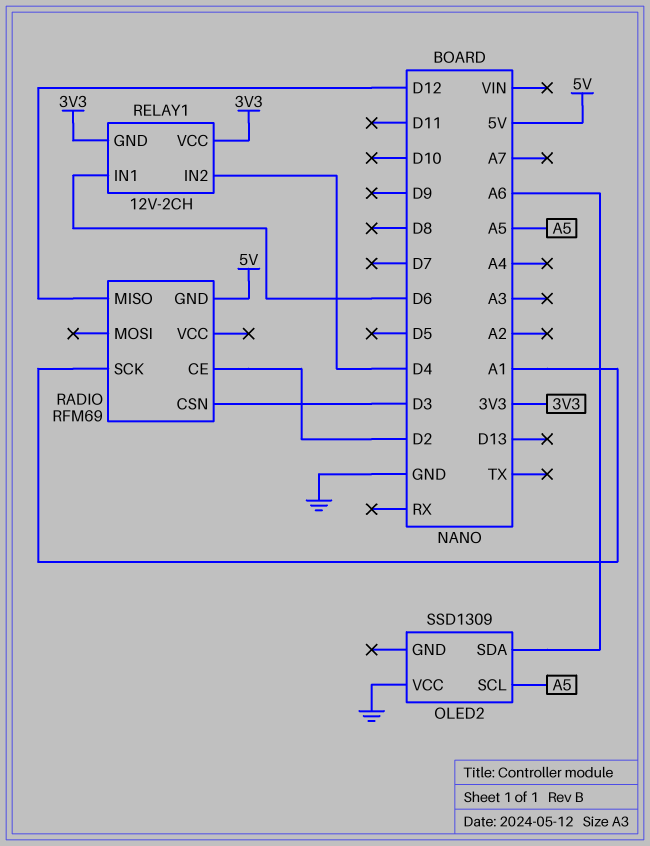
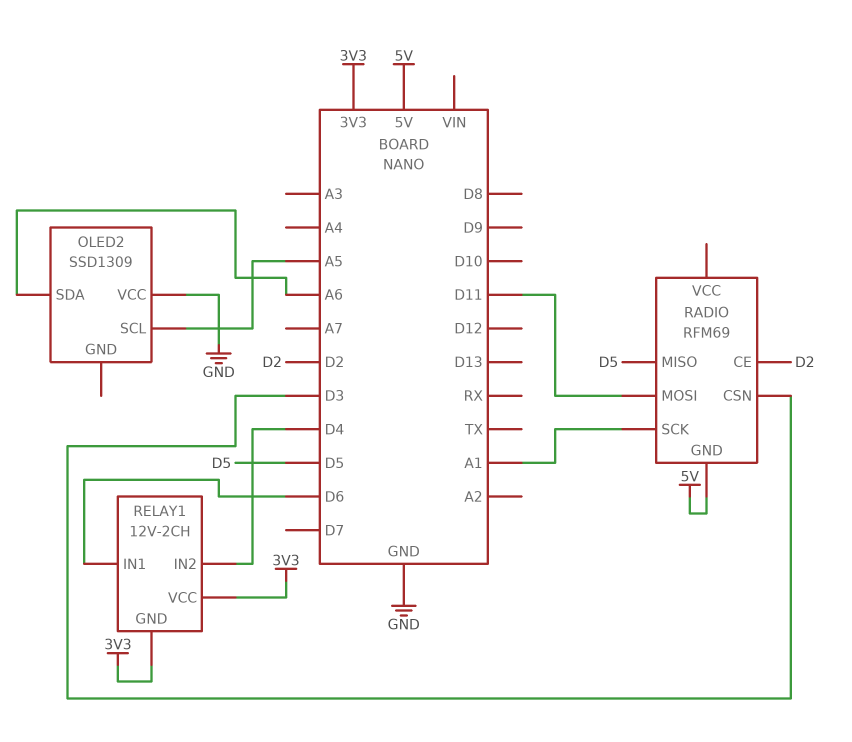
RADIO pin MISO: D12 -> D5
RADIO pin MOSI: none -> D11

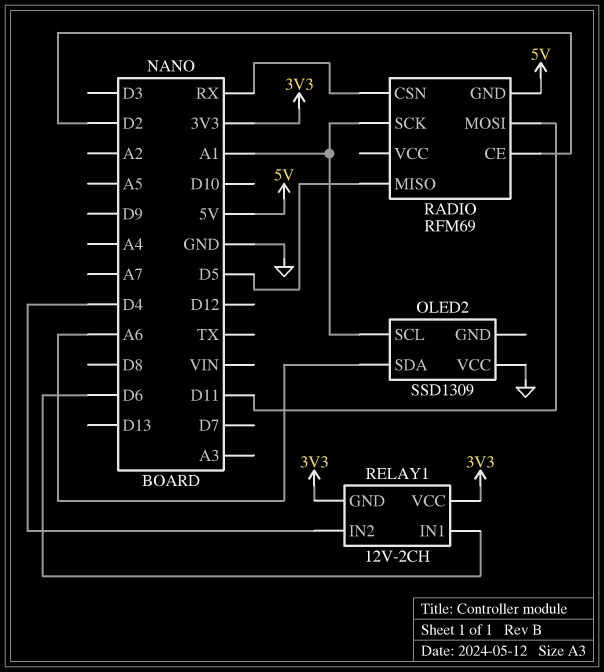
OLED2 pin SCL: A5 -> A1
RADIO pin CSN: D3 -> RX

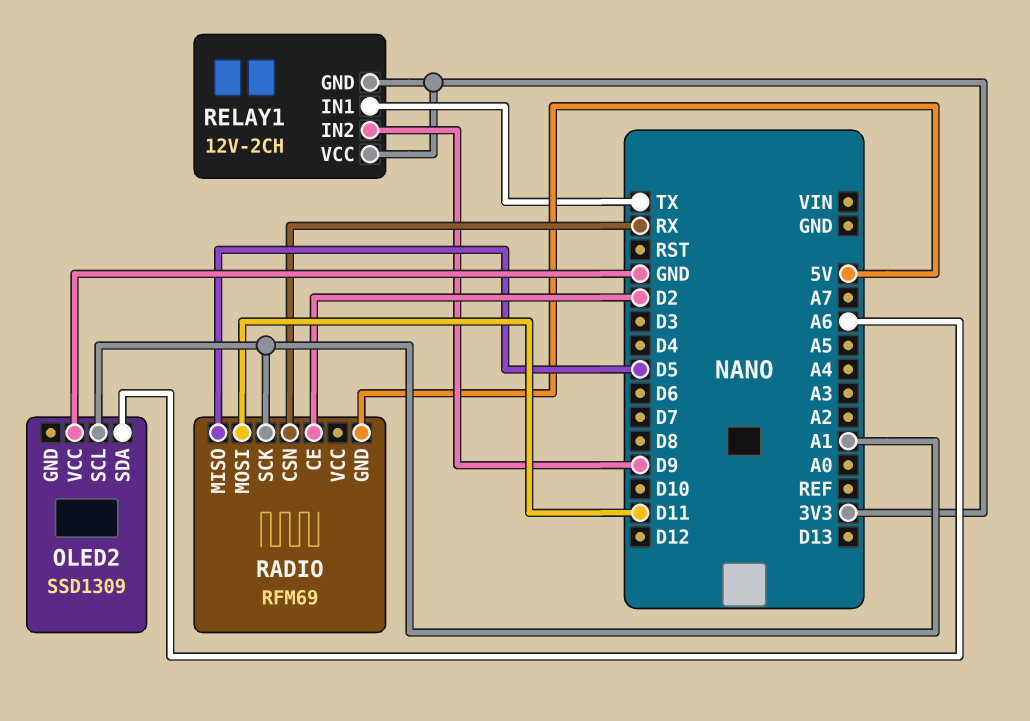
RELAY1 pin IN1: D6 -> TX
RELAY1 pin IN2: D4 -> D9

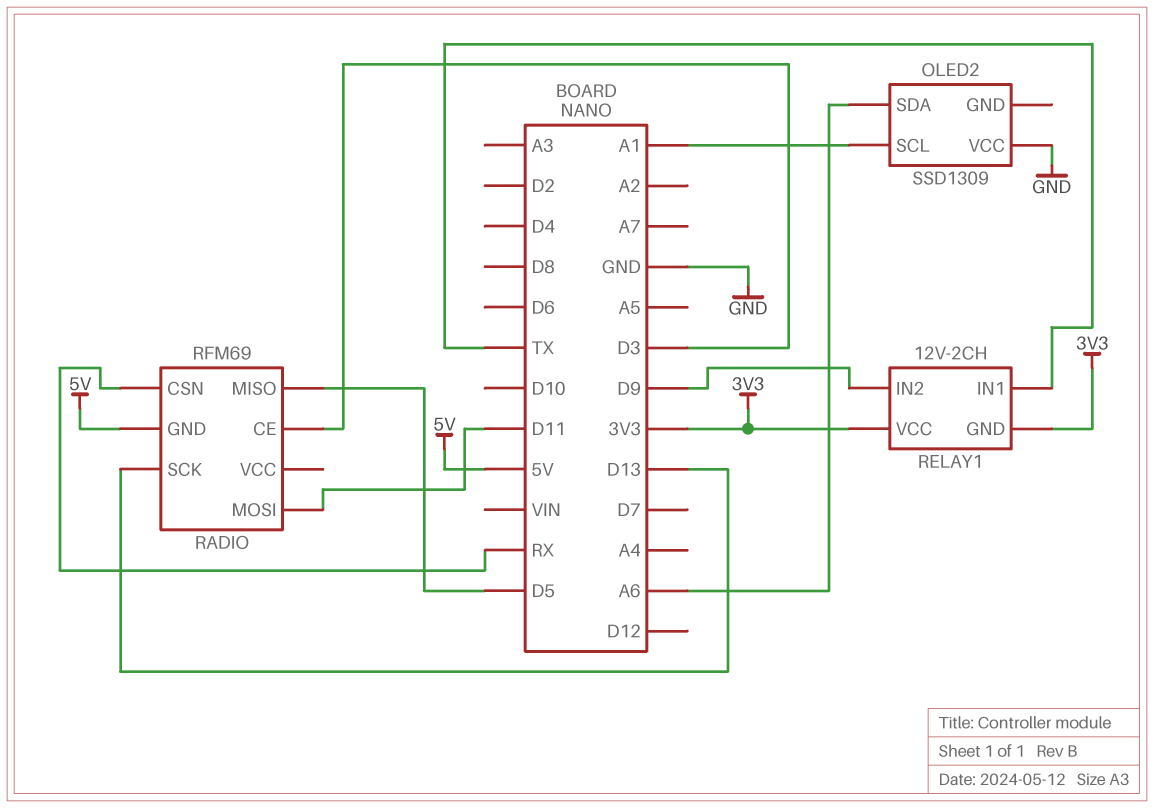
RADIO pin CE: D2 -> D3
RADIO pin SCK: A1 -> D13

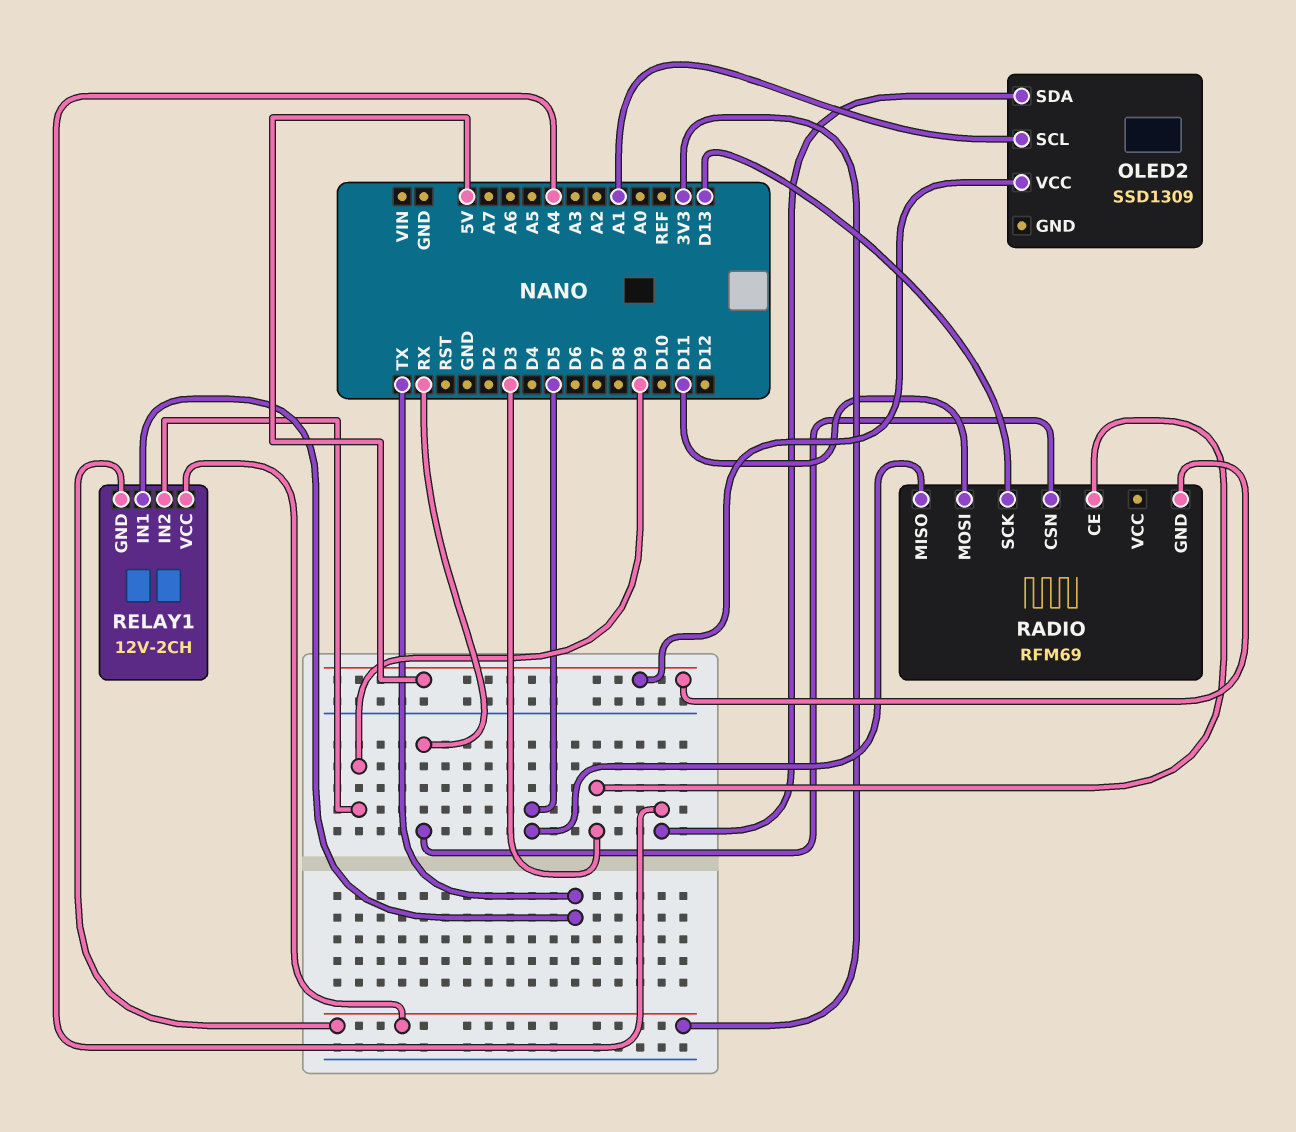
OLED2 pin SDA: A6 -> A4
OLED2 pin VCC: GND -> 5V

